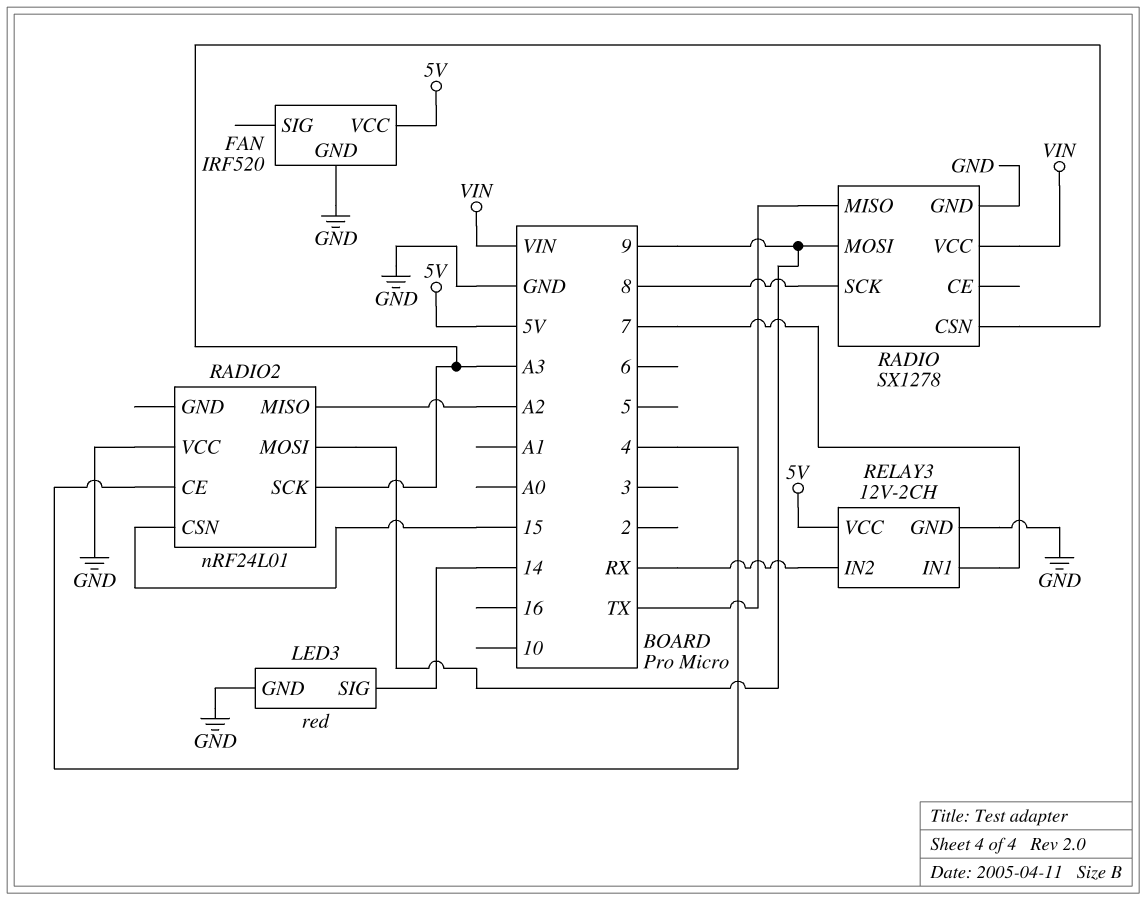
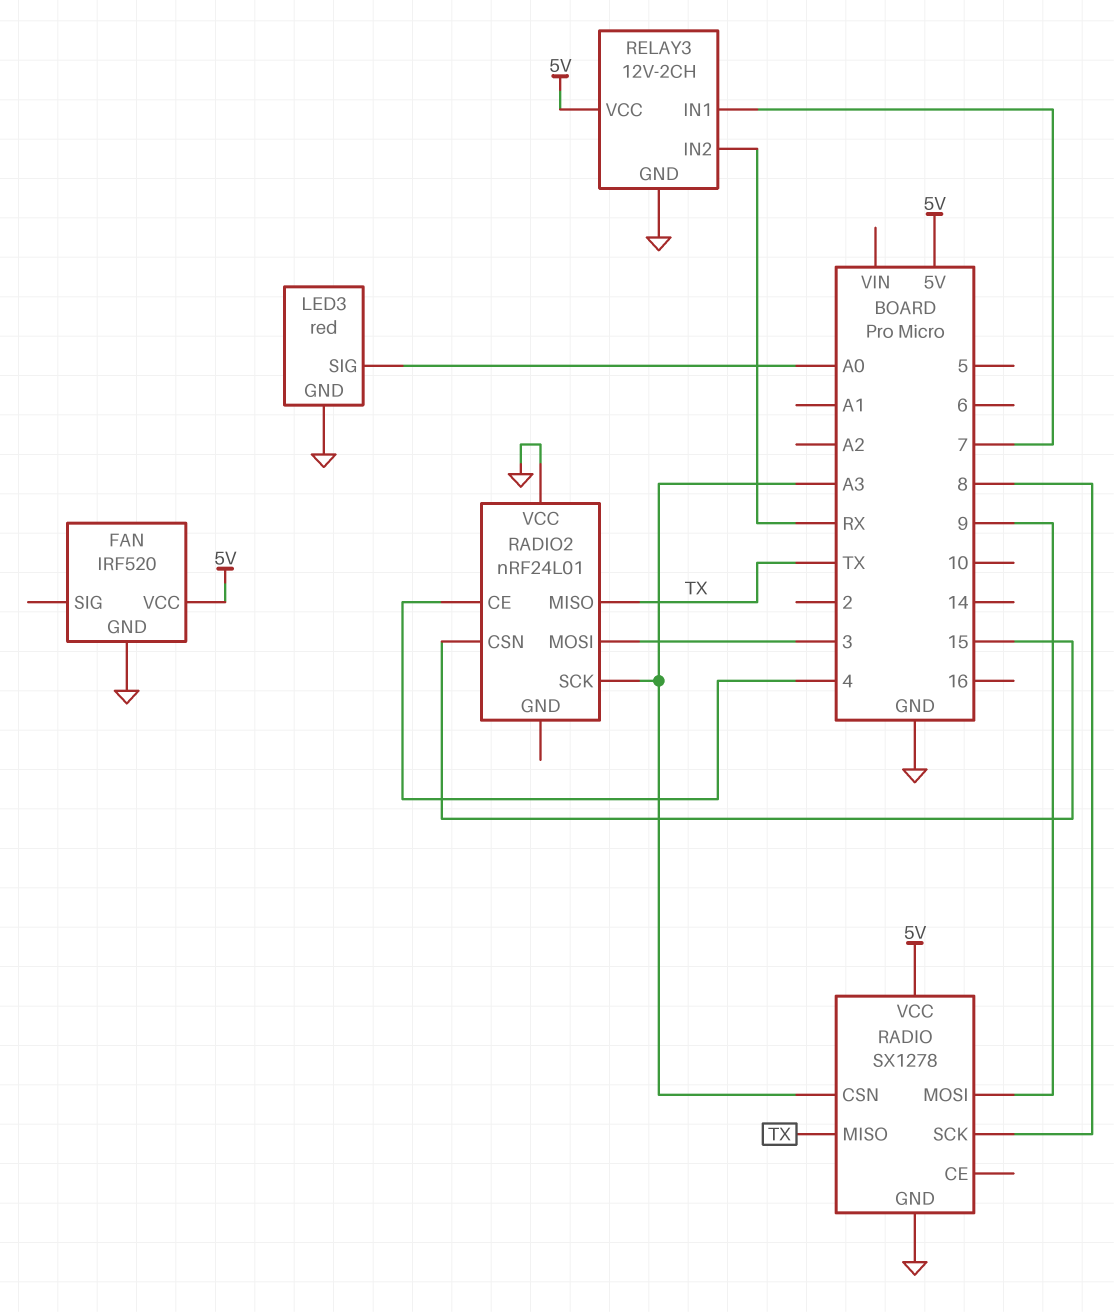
LED3 pin SIG: 14 -> A0
RADIO pin VCC: VIN -> 5V
RADIO2 pin MISO: A2 -> TX
RADIO2 pin MOSI: 9 -> 3

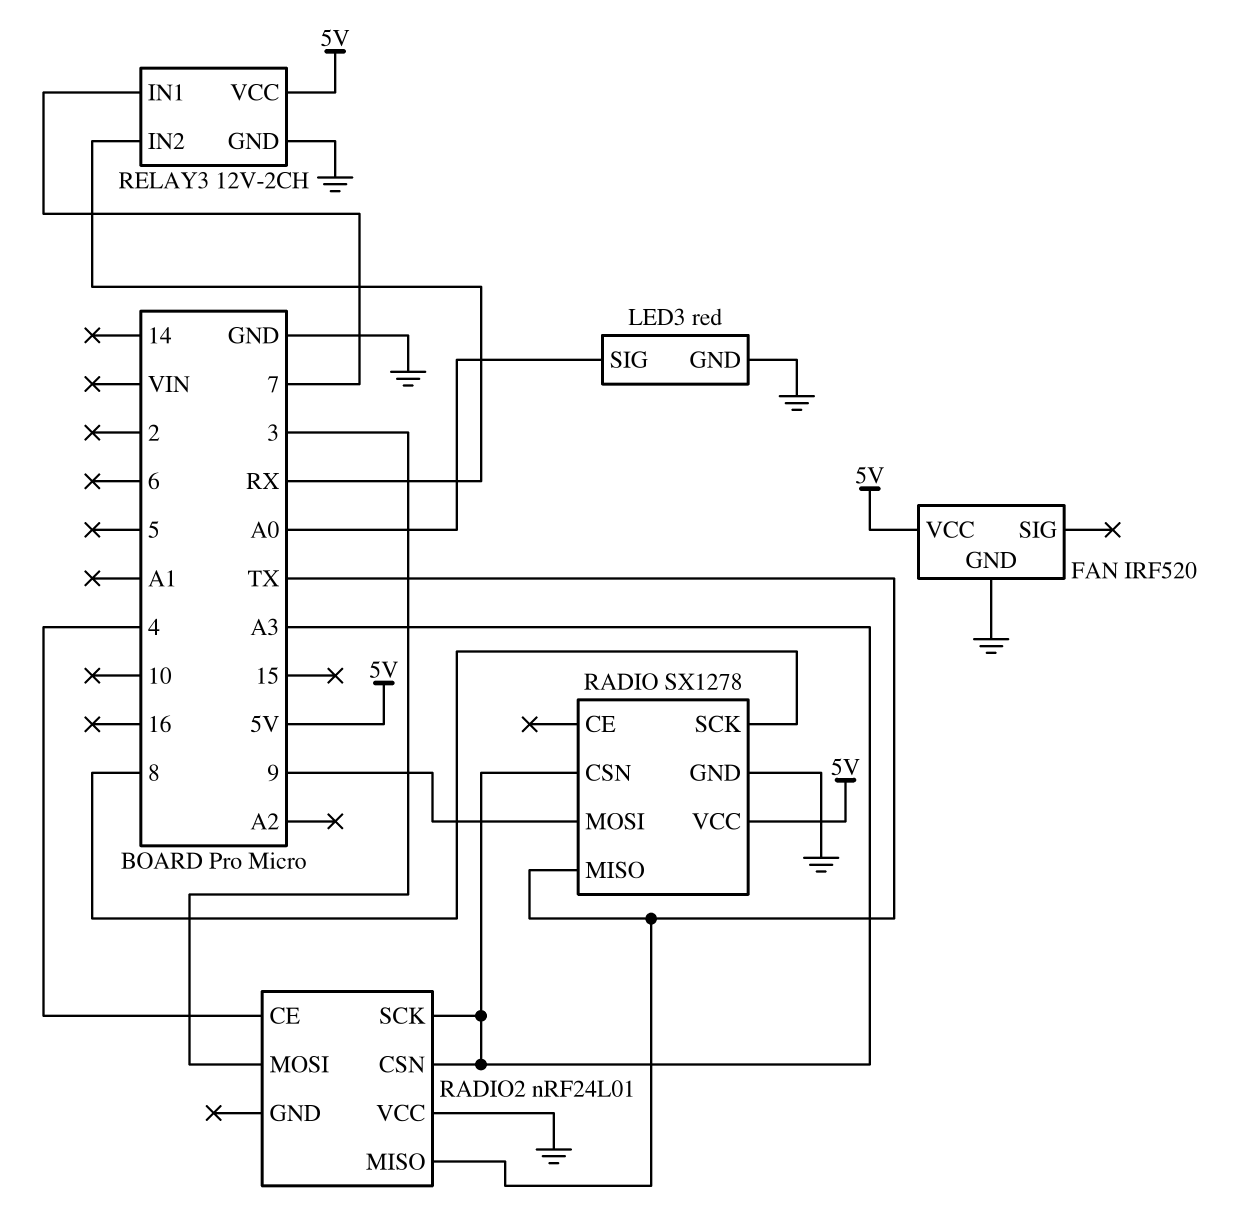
RADIO2 pin CSN: 15 -> A3

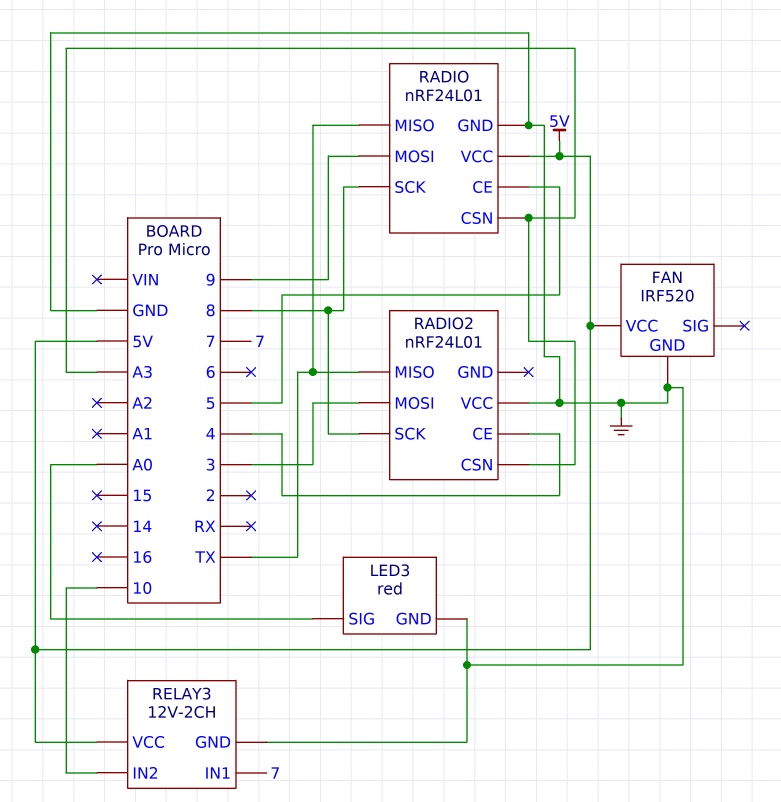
RADIO: SX1278 -> nRF24L01
RADIO pin CE: none -> 5
RADIO2 pin SCK: A3 -> 8
RELAY3 pin IN2: RX -> 10

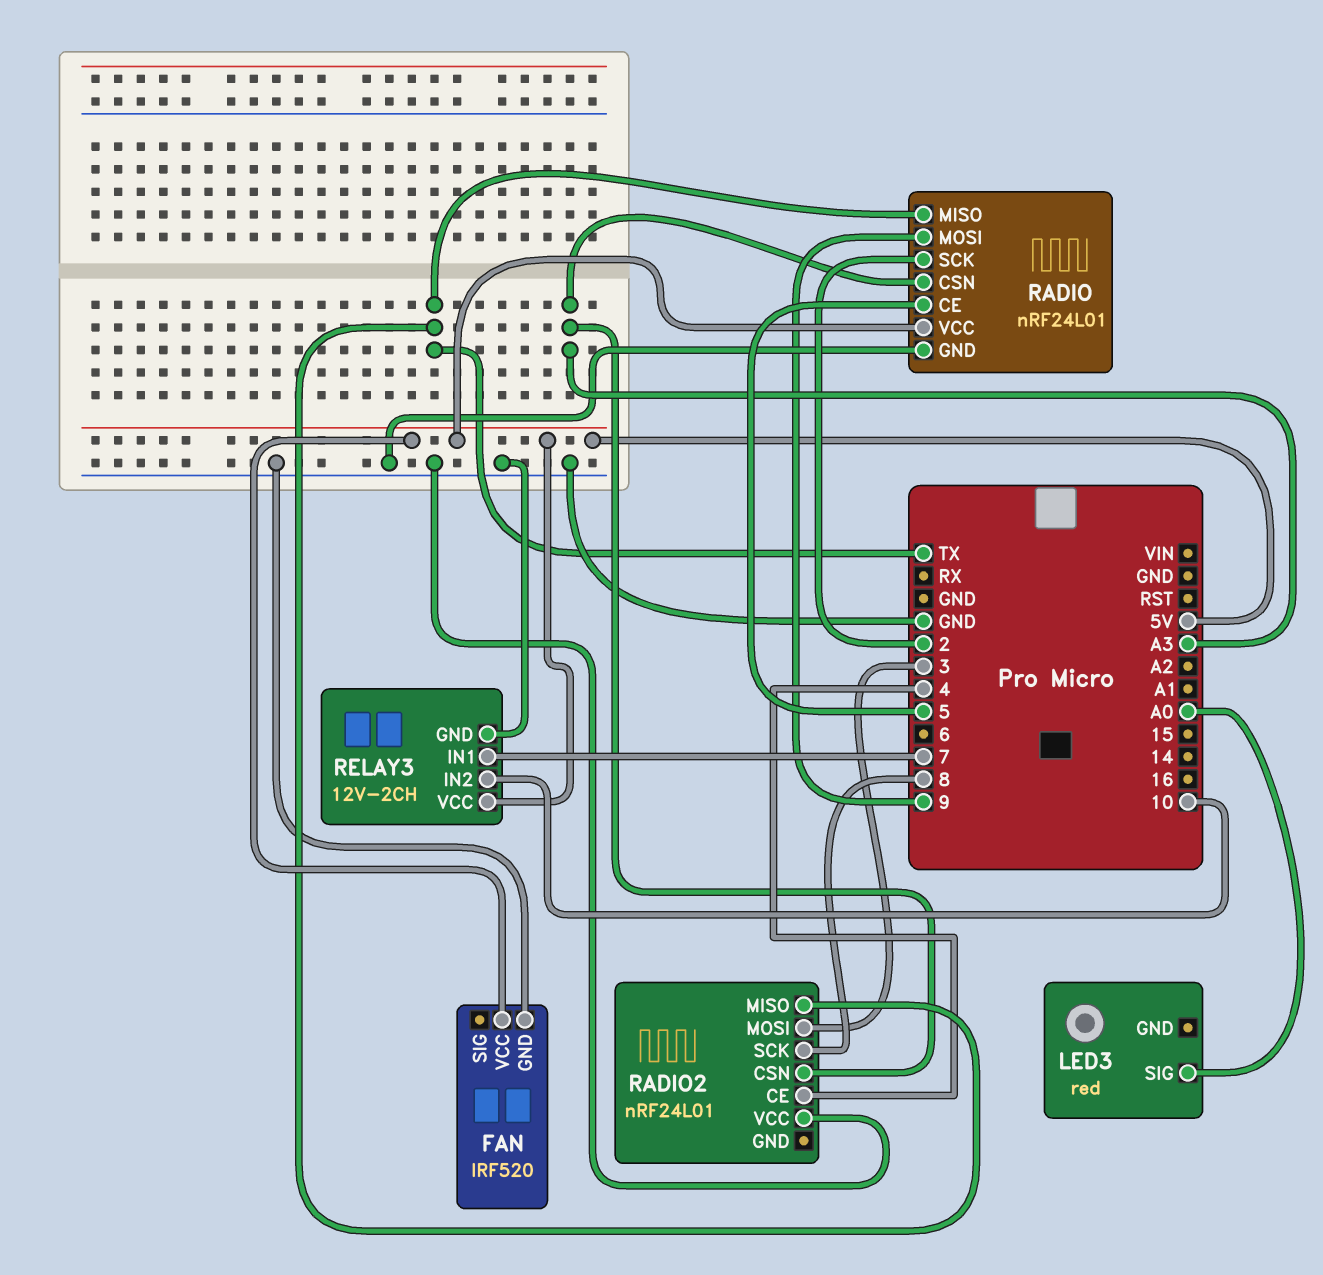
LED3 pin GND: GND -> none
RADIO pin SCK: 8 -> 2

